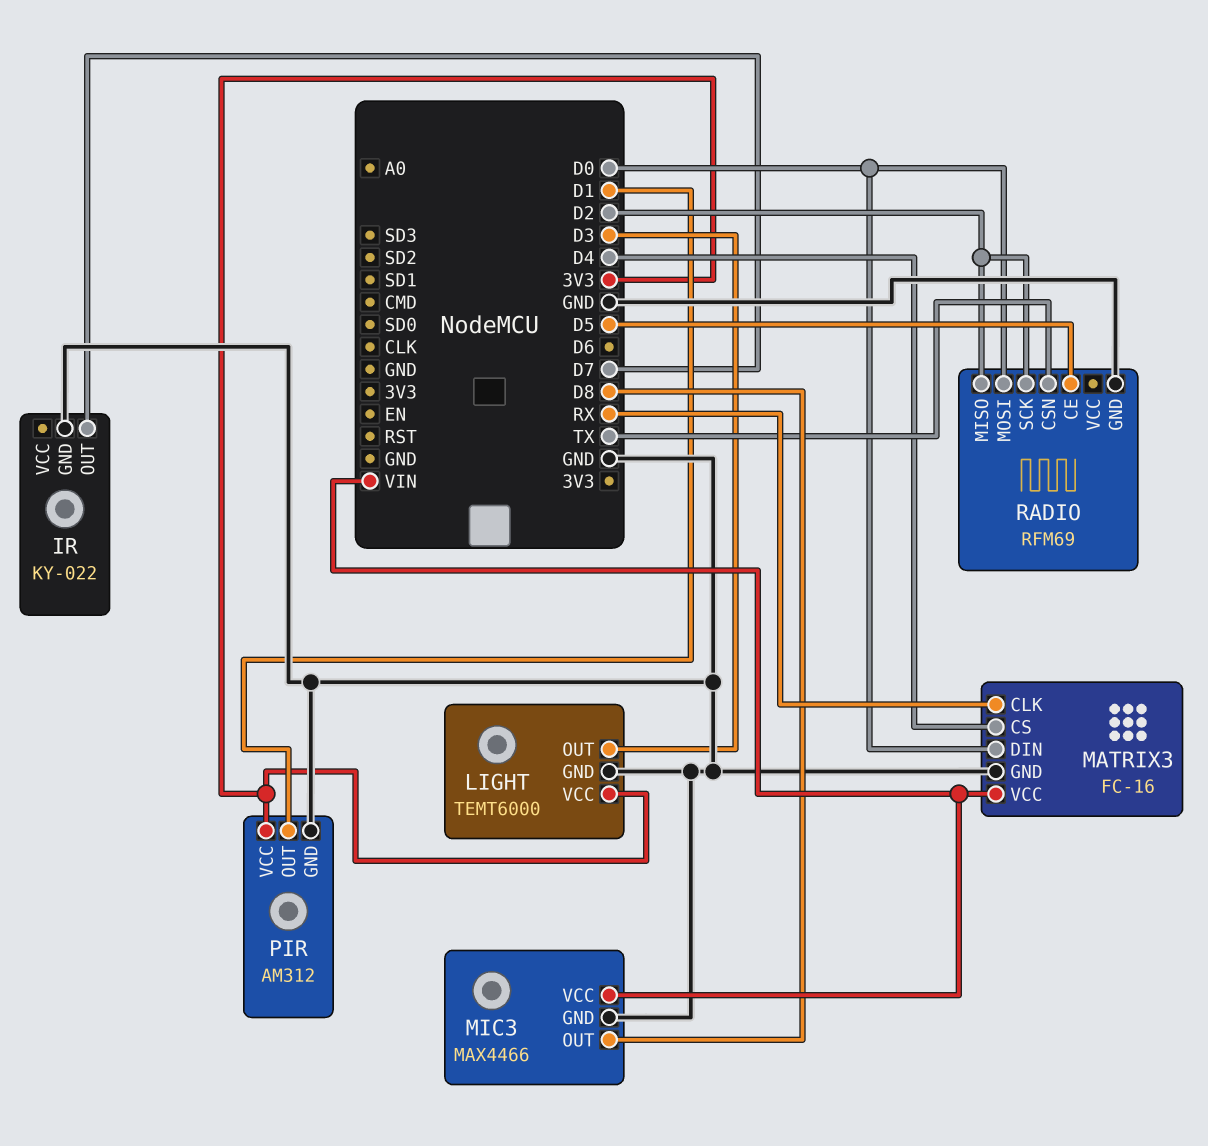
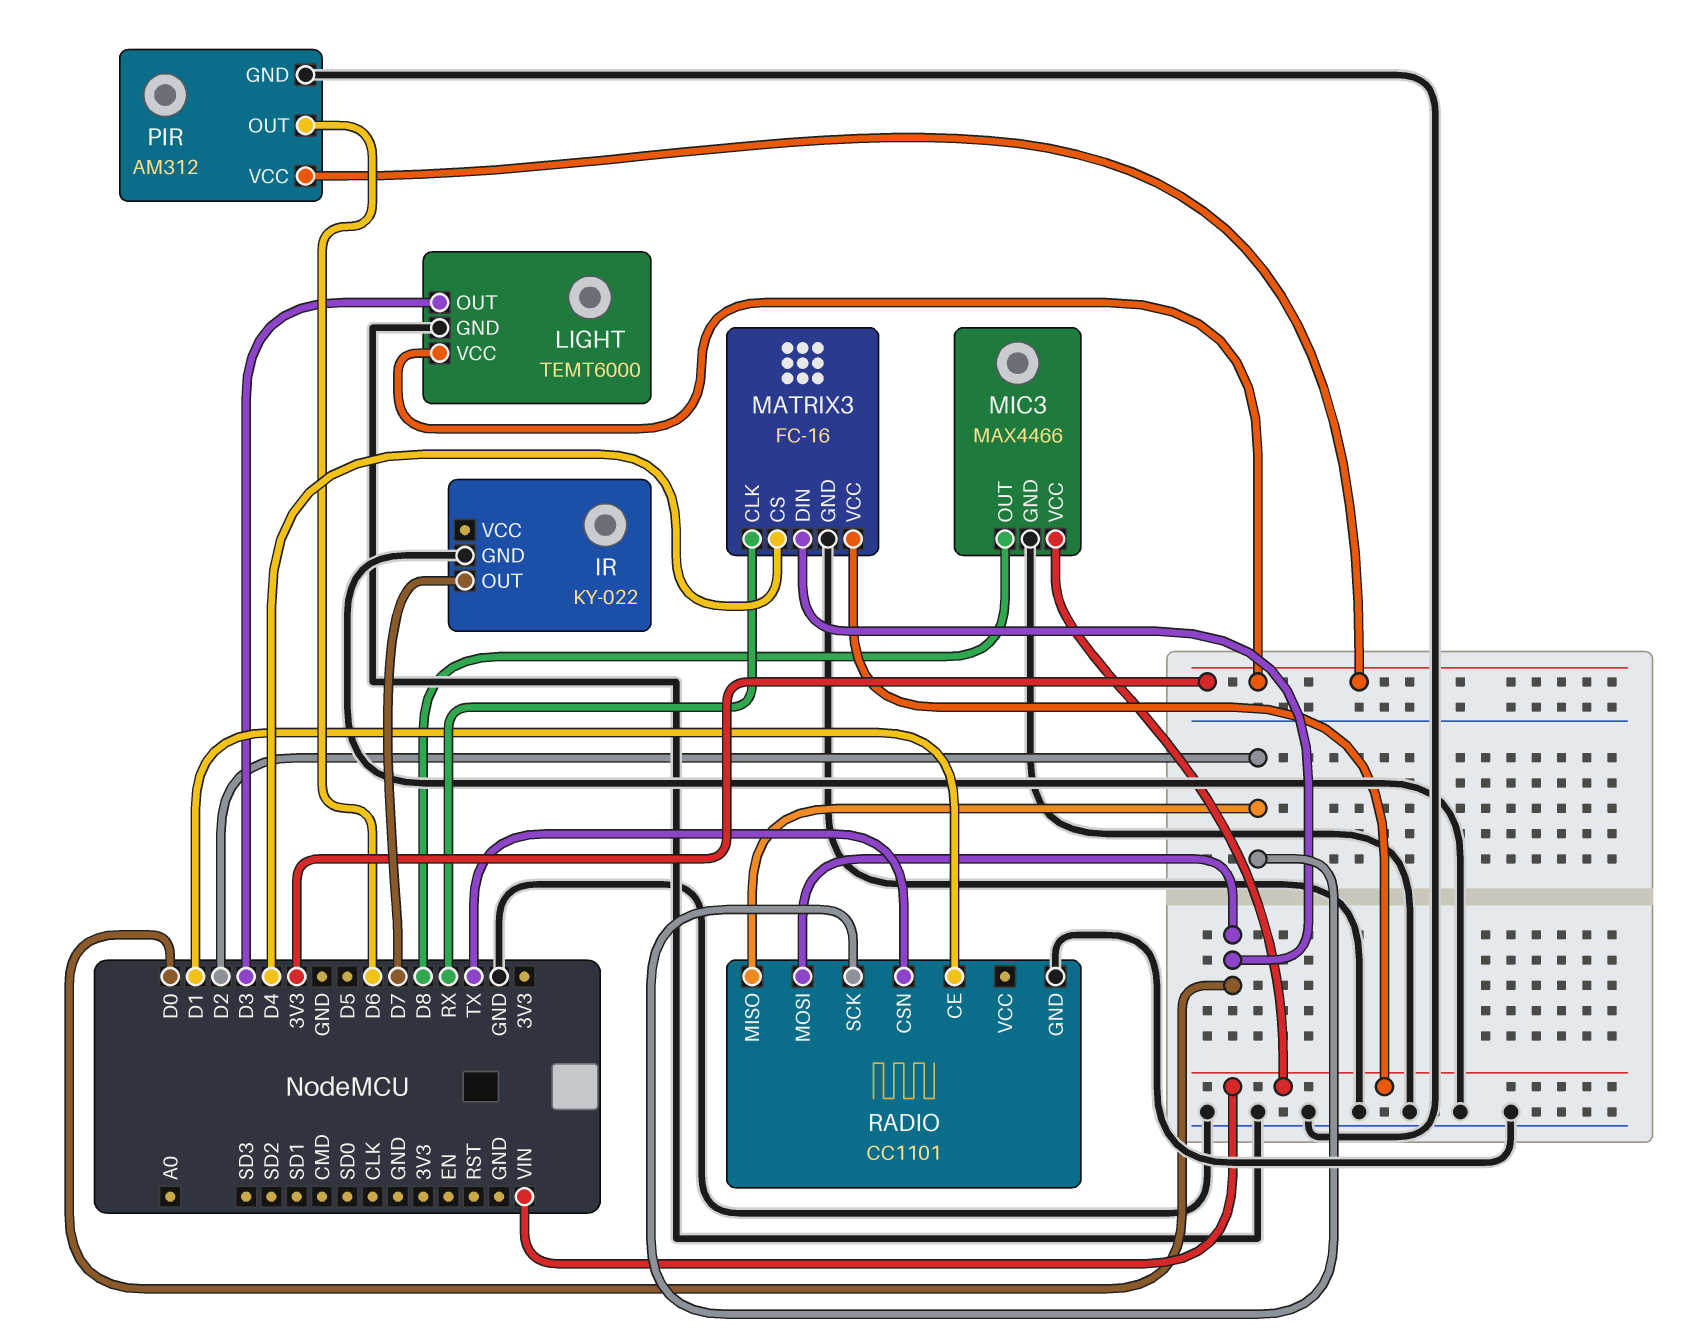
PIR pin OUT: D1 -> D6
RADIO: RFM69 -> CC1101
RADIO pin CE: D5 -> D1

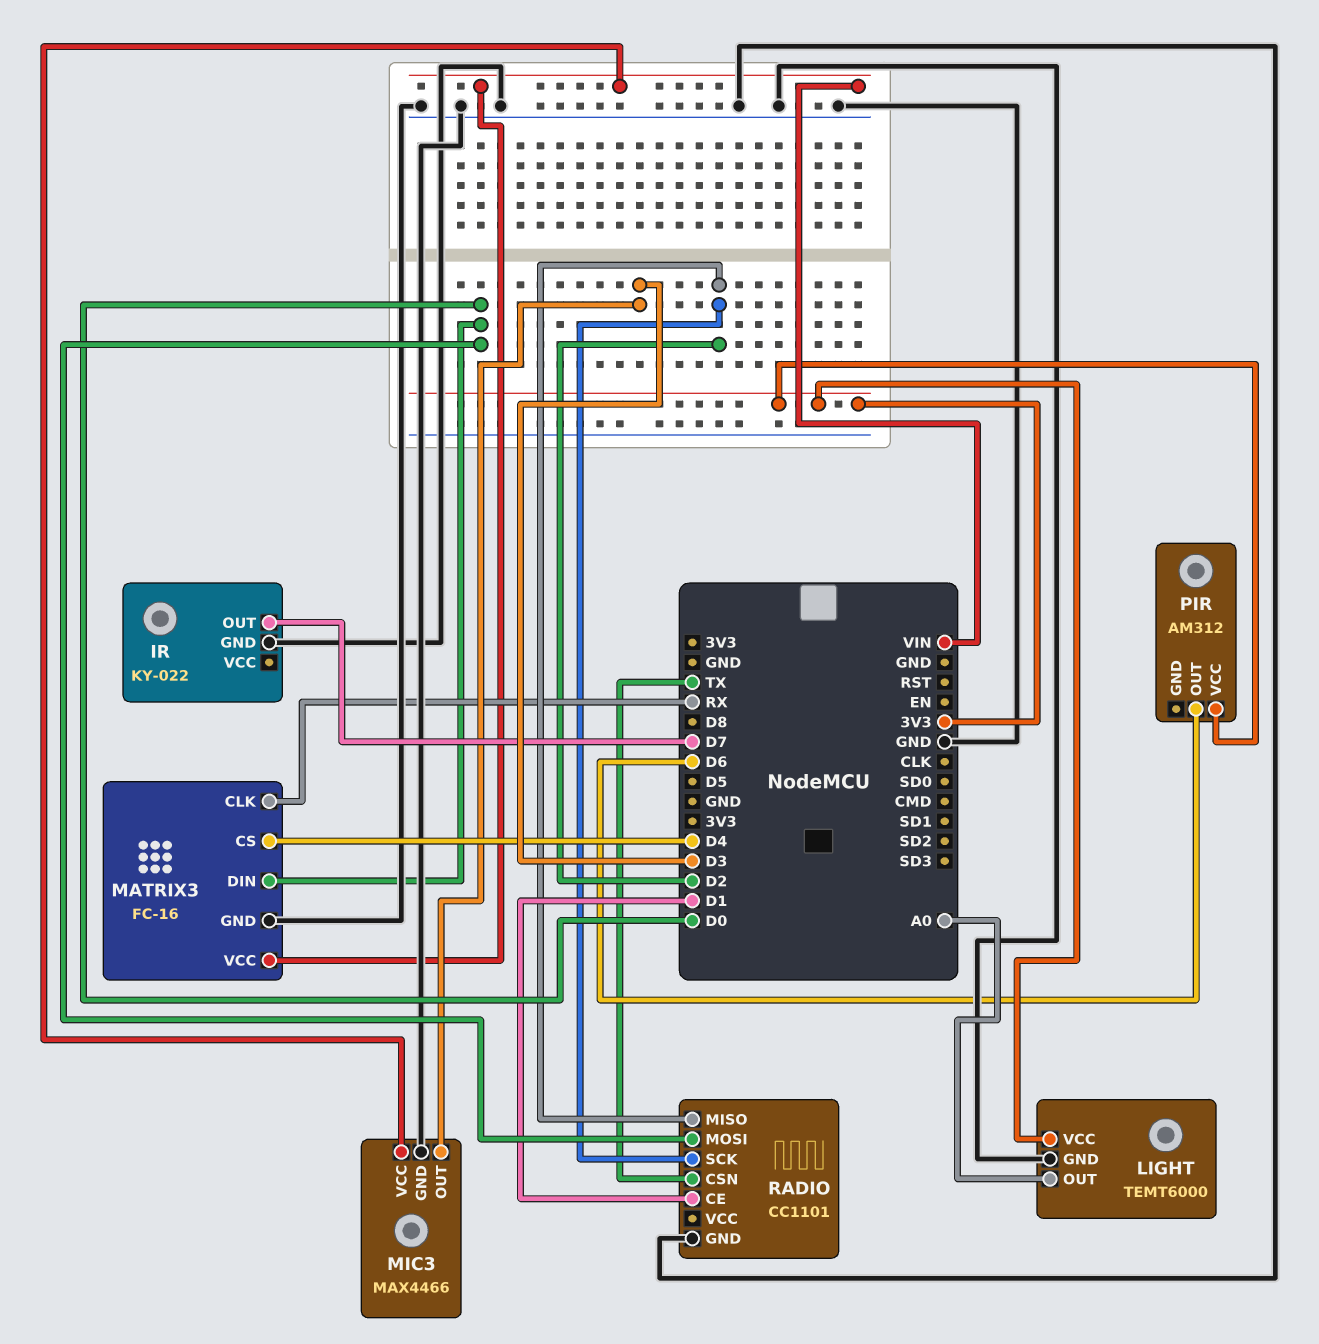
LIGHT pin OUT: D3 -> A0
MIC3 pin OUT: D8 -> D3
PIR pin GND: GND -> none

